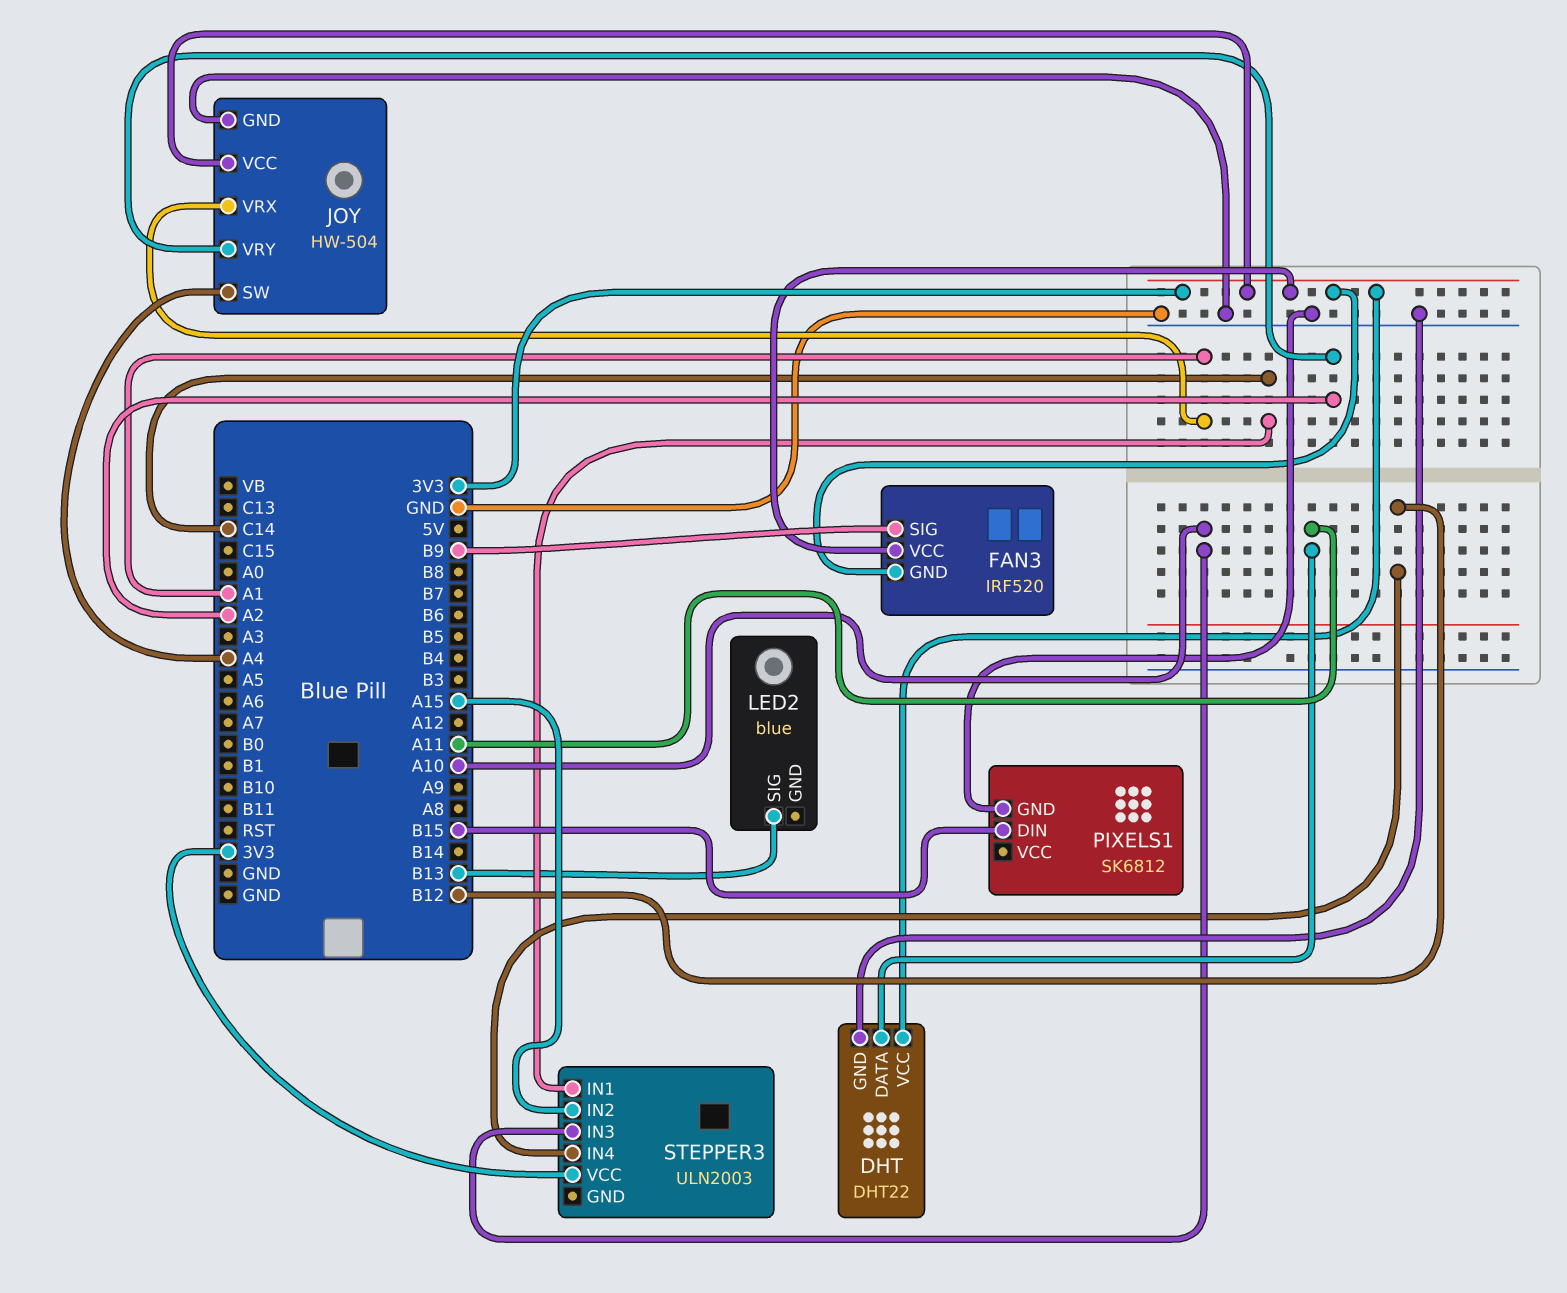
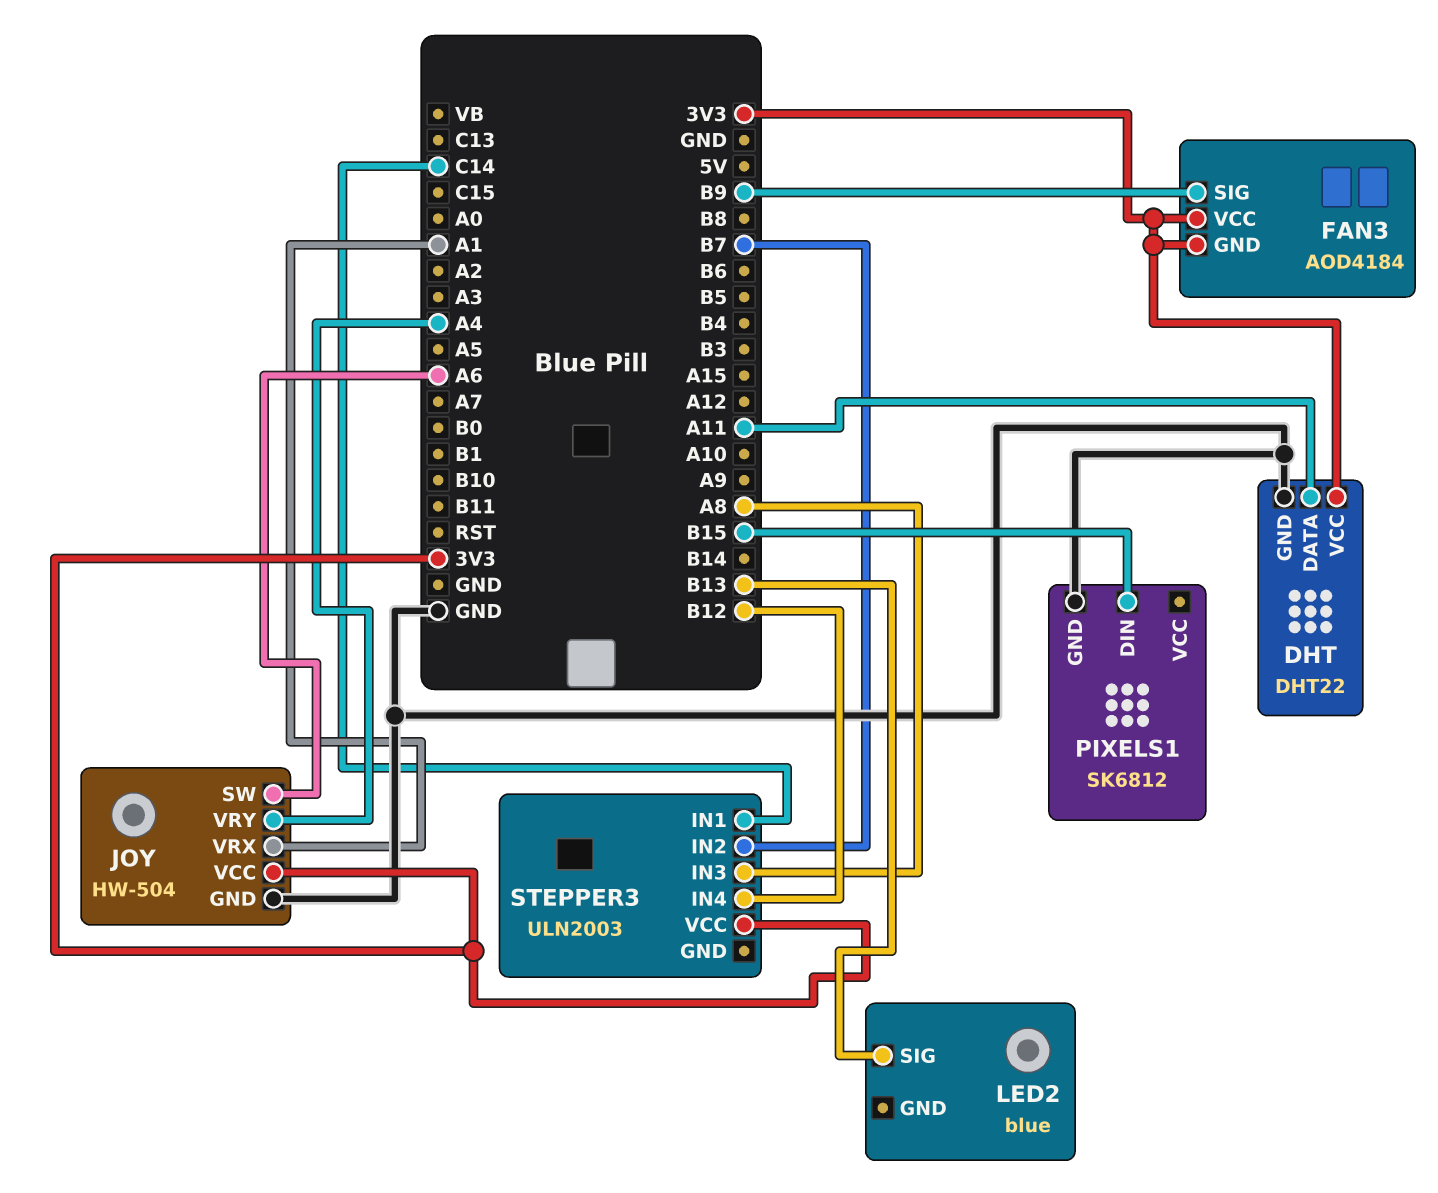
FAN3: IRF520 -> AOD4184
JOY pin SW: A4 -> A6
JOY pin VRY: A2 -> A4
STEPPER3 pin IN2: A15 -> B7
STEPPER3 pin IN3: A10 -> A8

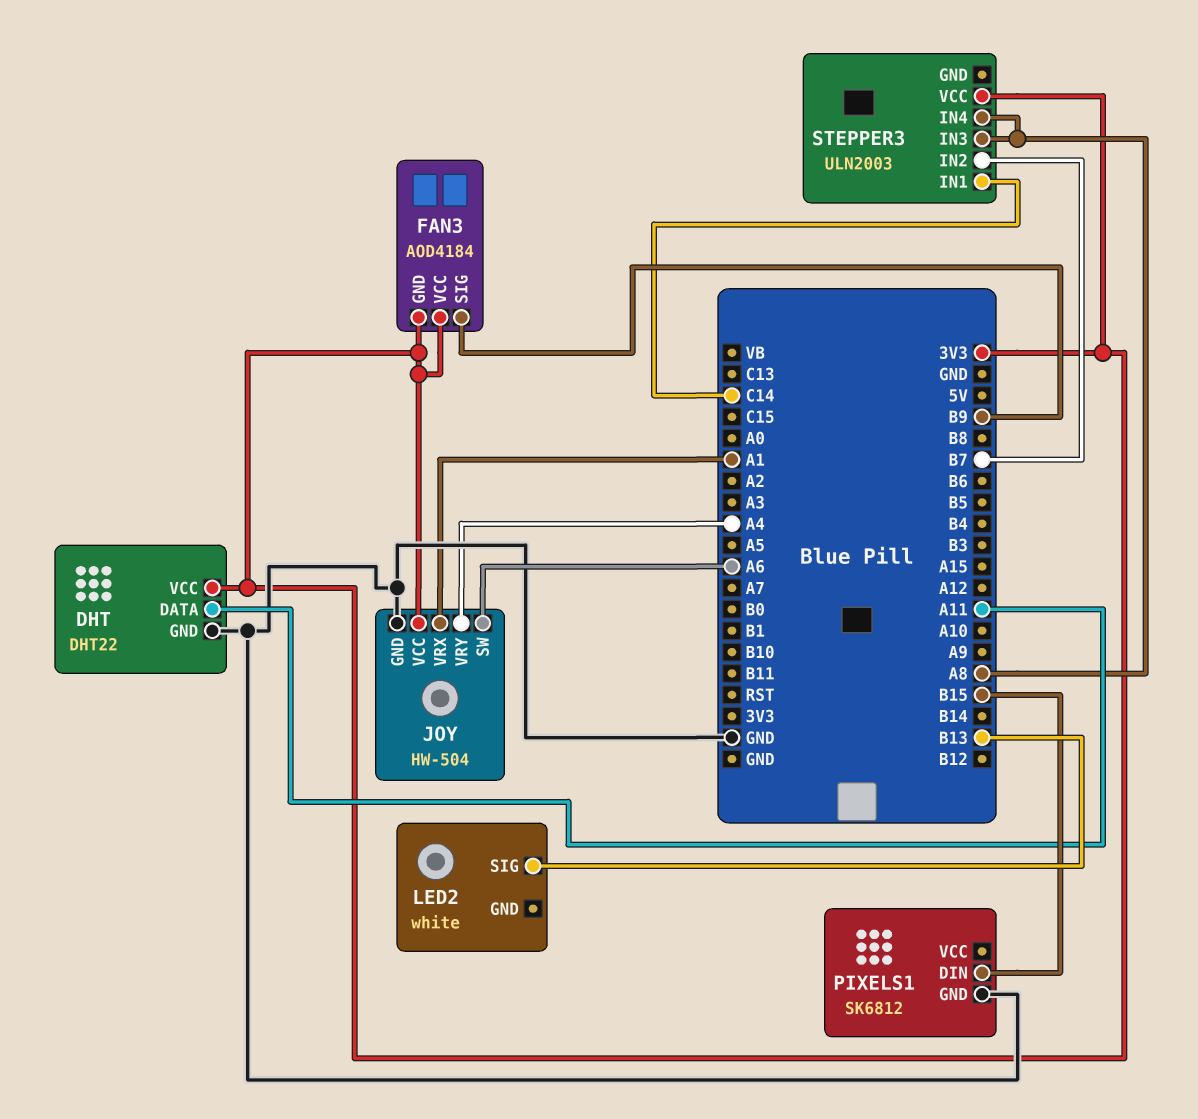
LED2: blue -> white
STEPPER3 pin IN4: B12 -> A8

